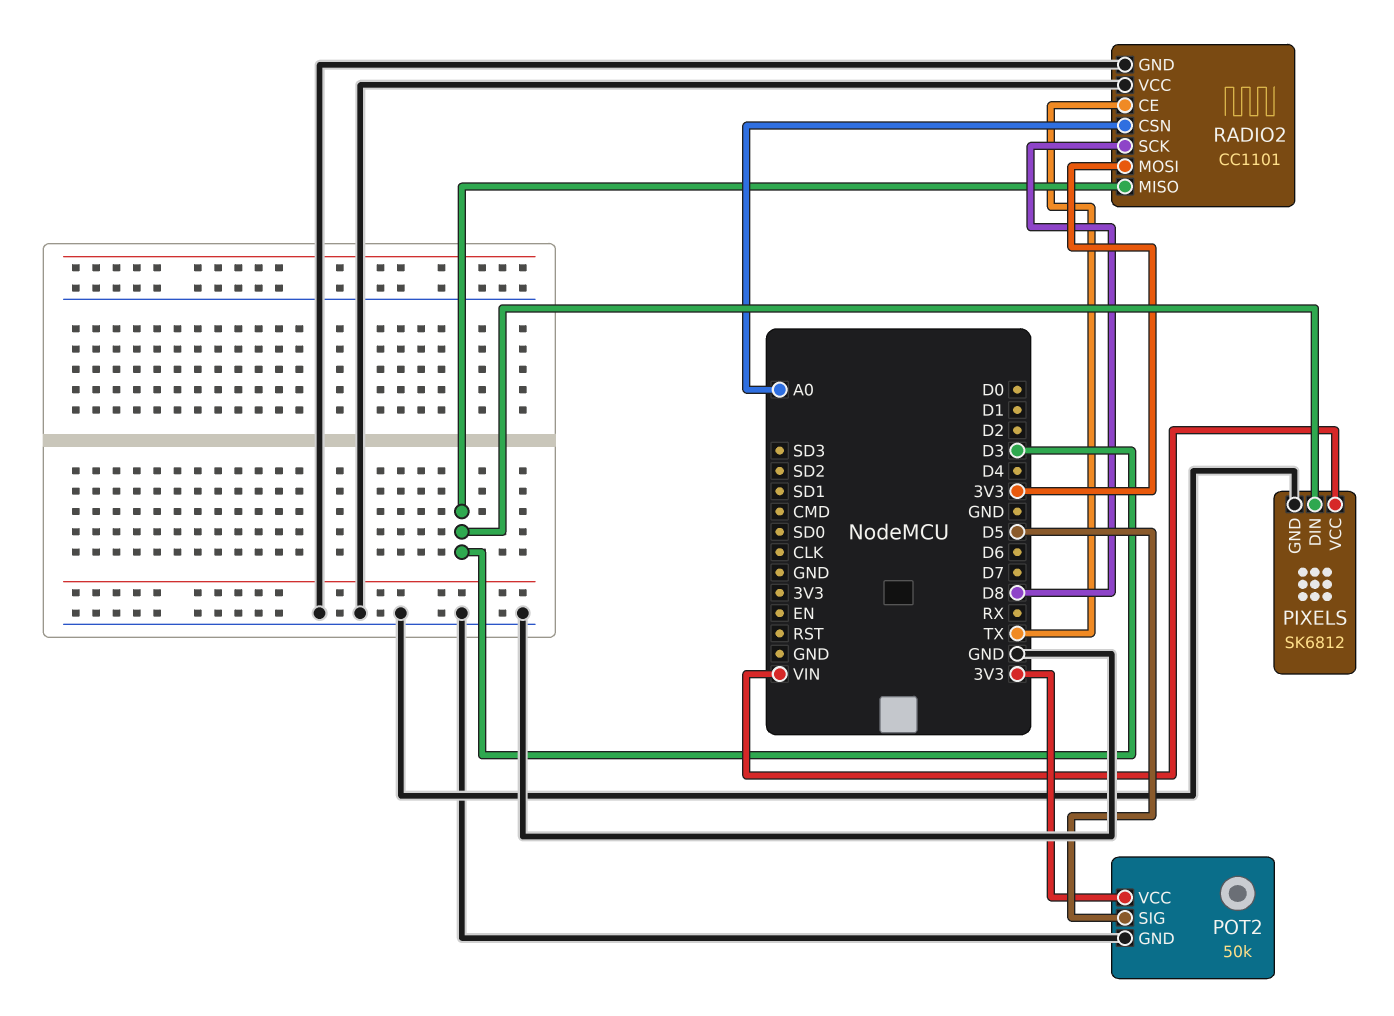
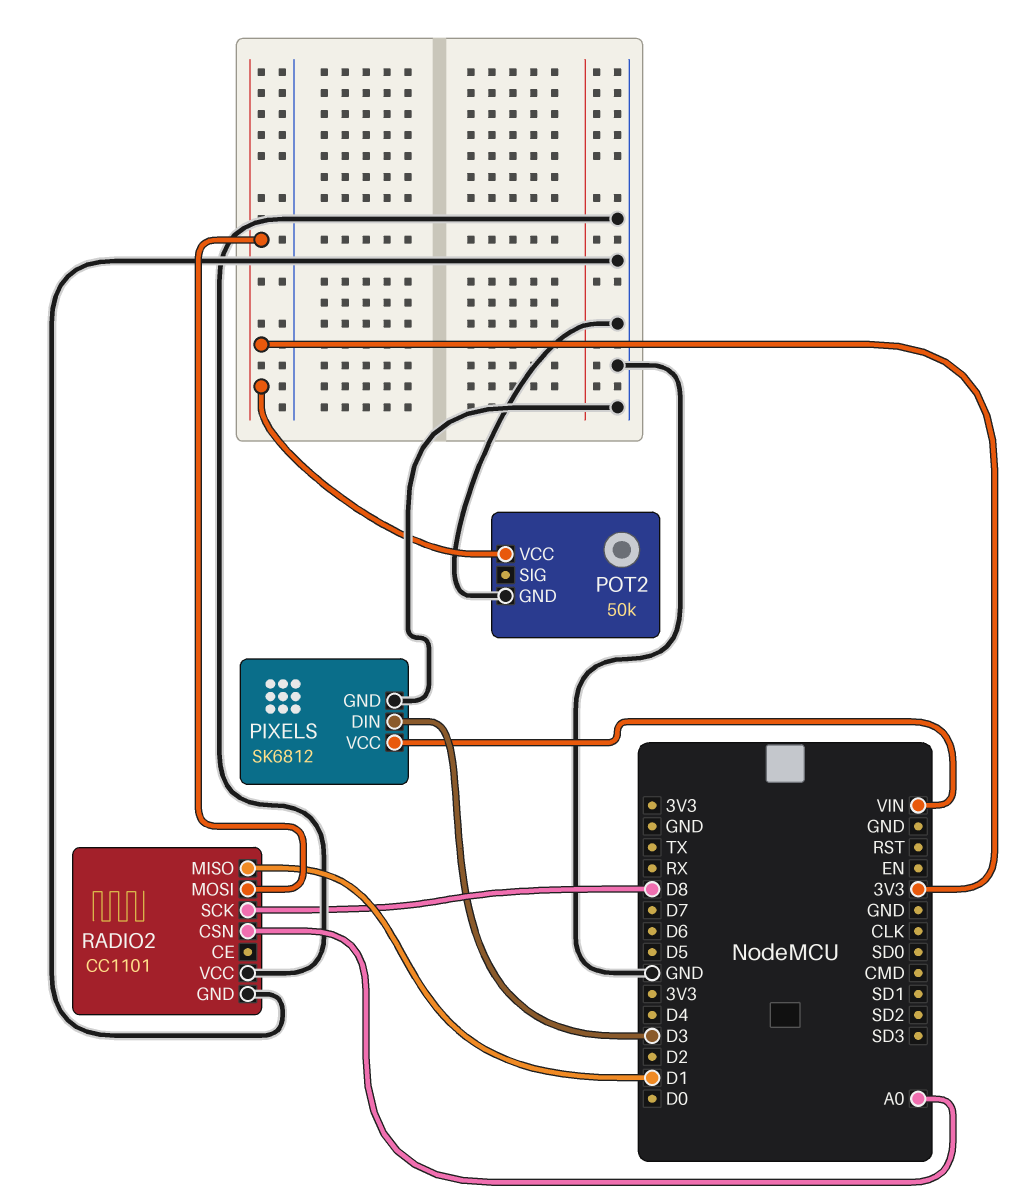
POT2 pin SIG: D5 -> none
RADIO2 pin CE: TX -> none
RADIO2 pin MISO: D3 -> D1

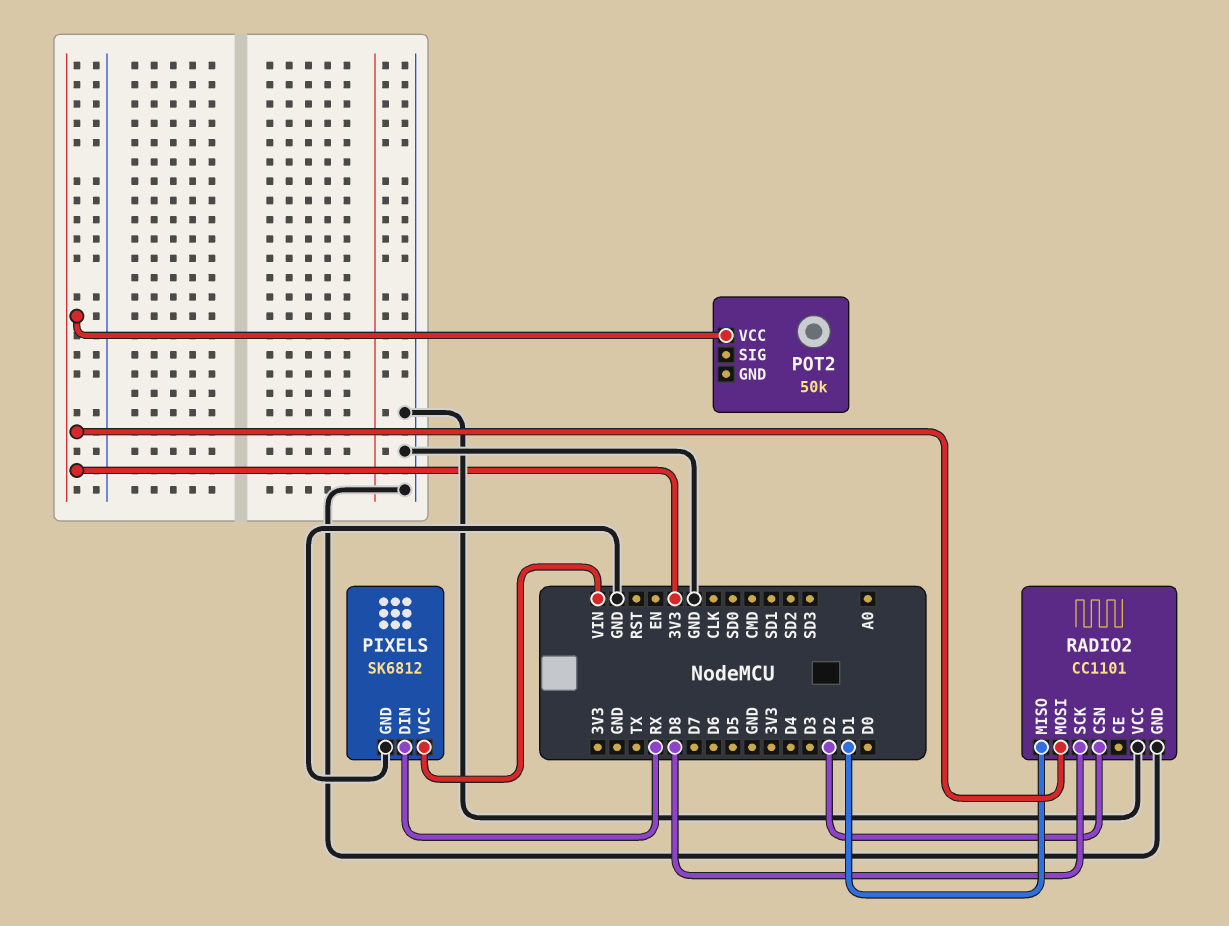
PIXELS pin DIN: D3 -> RX
POT2 pin GND: GND -> none
RADIO2 pin CSN: A0 -> D2

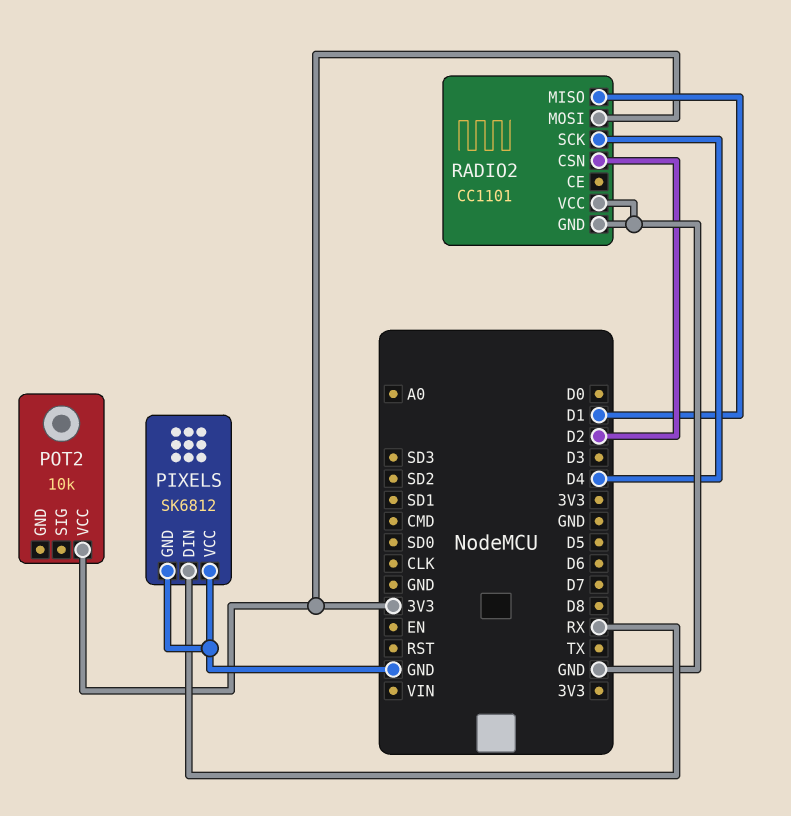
PIXELS pin VCC: VIN -> GND
POT2: 50k -> 10k
RADIO2 pin SCK: D8 -> D4

